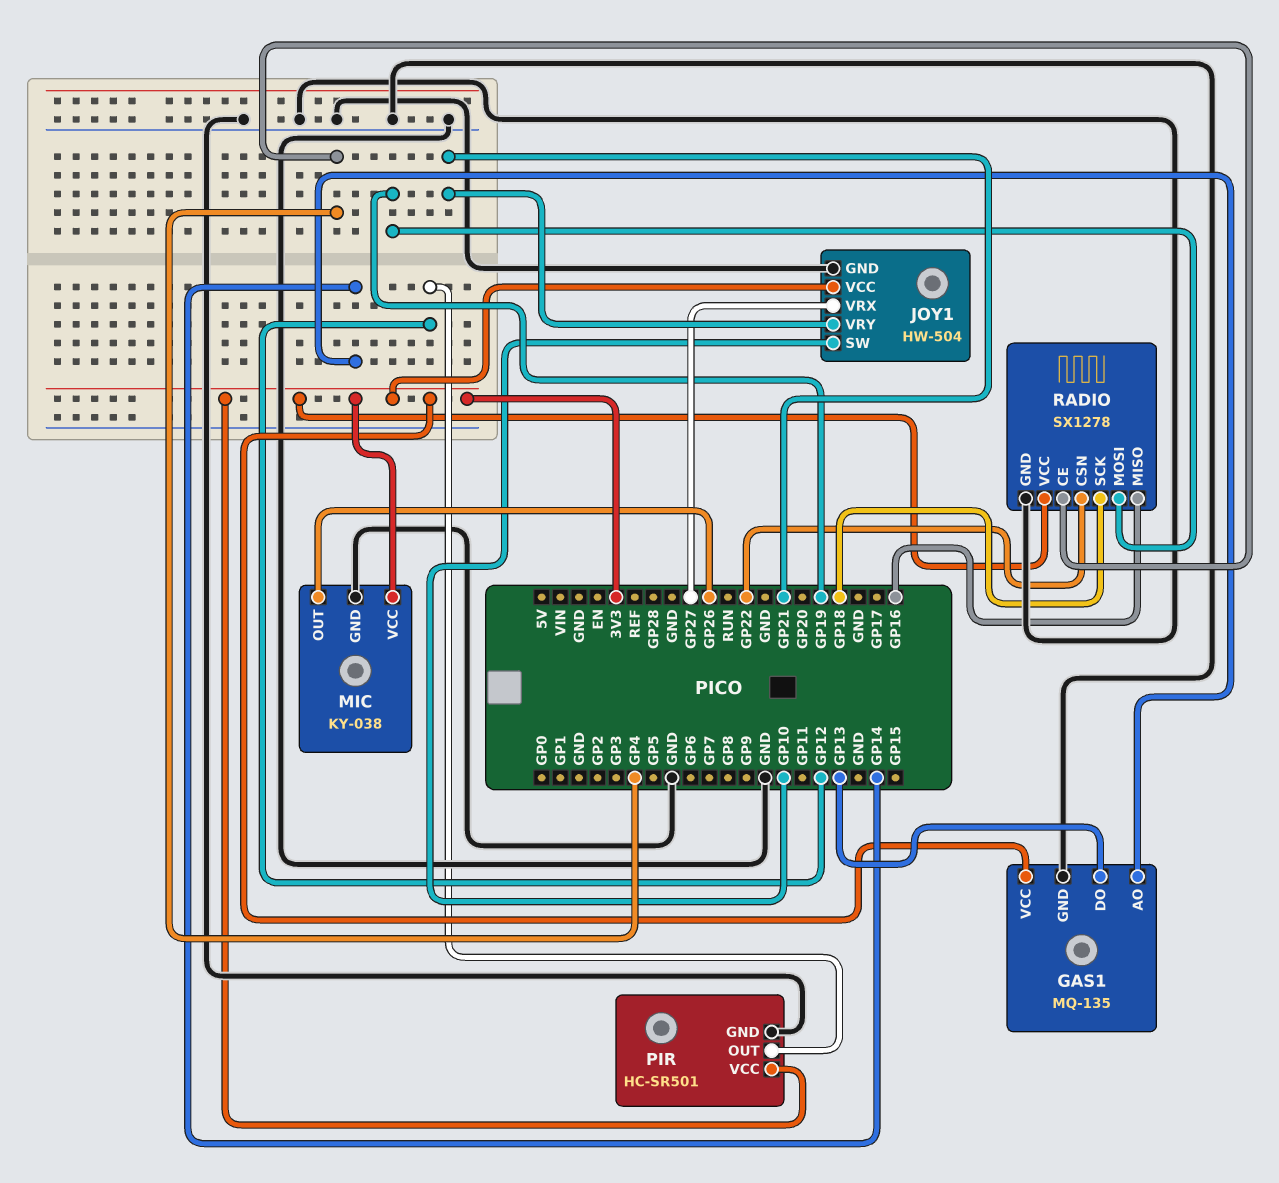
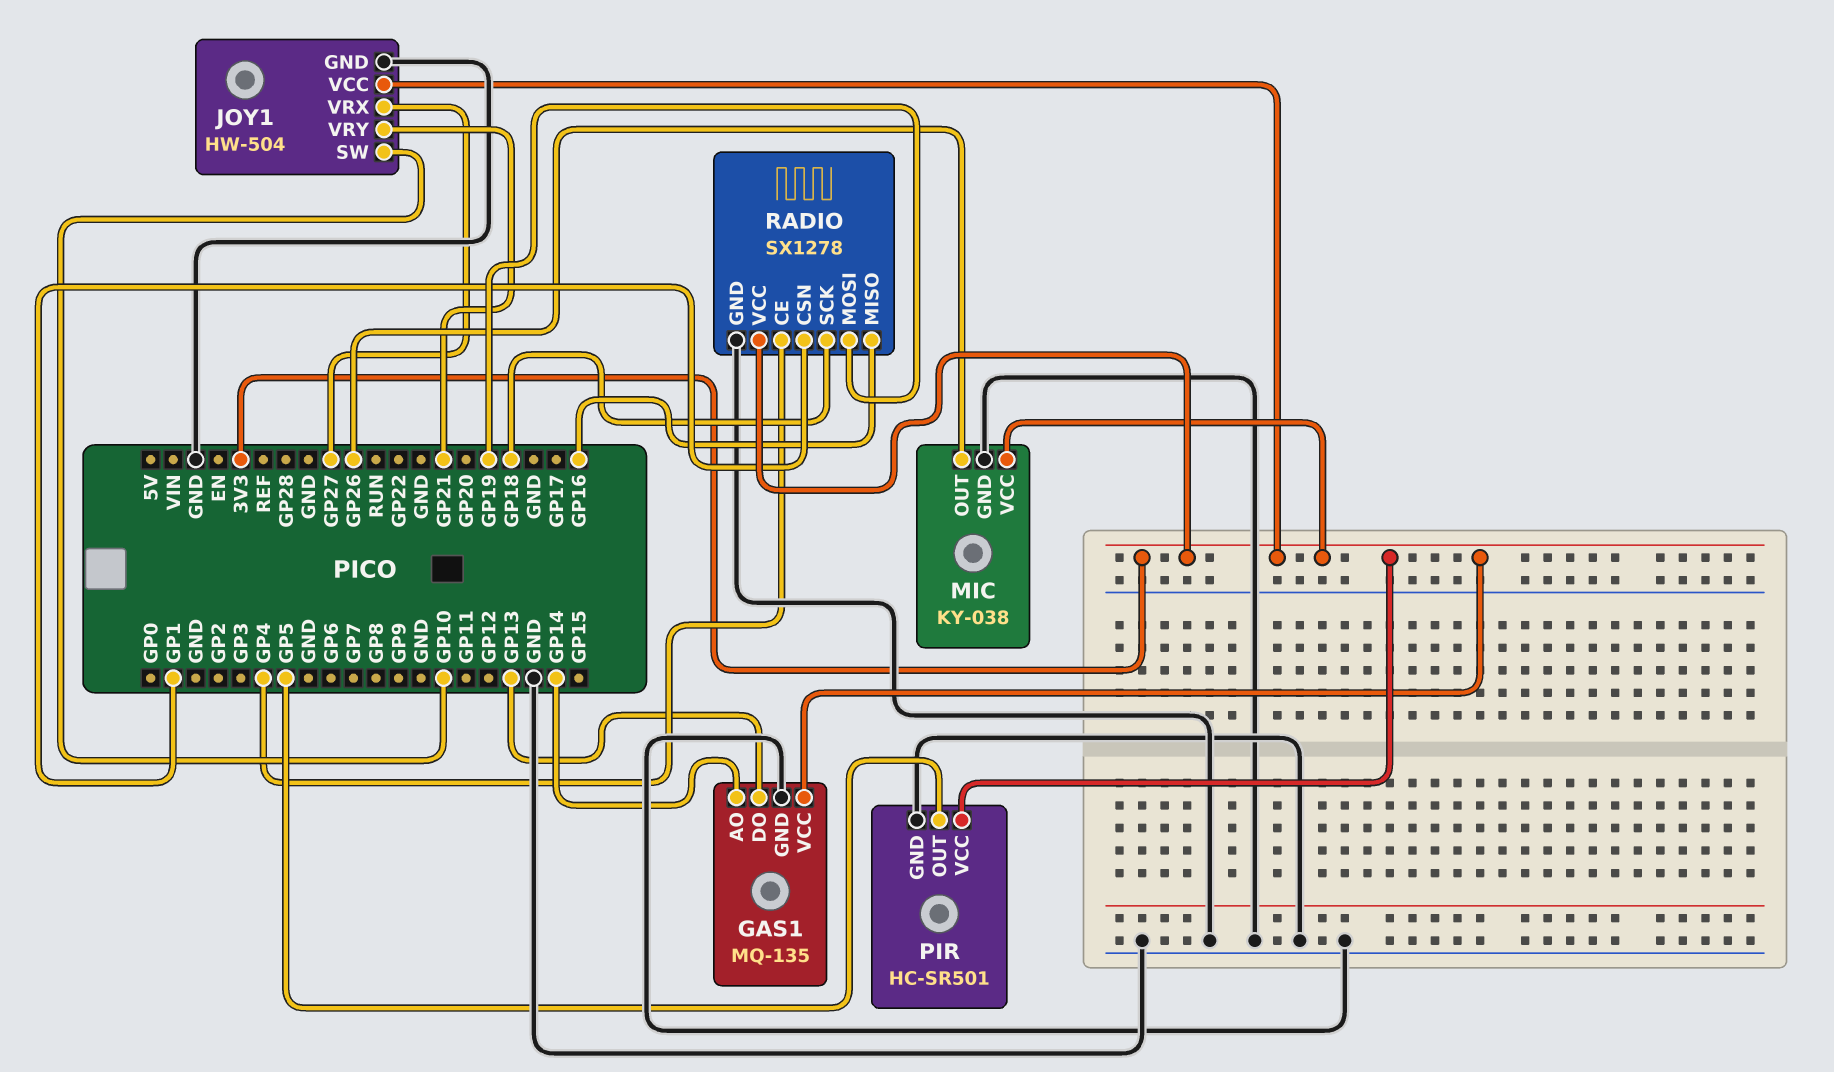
PIR pin OUT: GP12 -> GP5
RADIO pin CSN: GP22 -> GP1

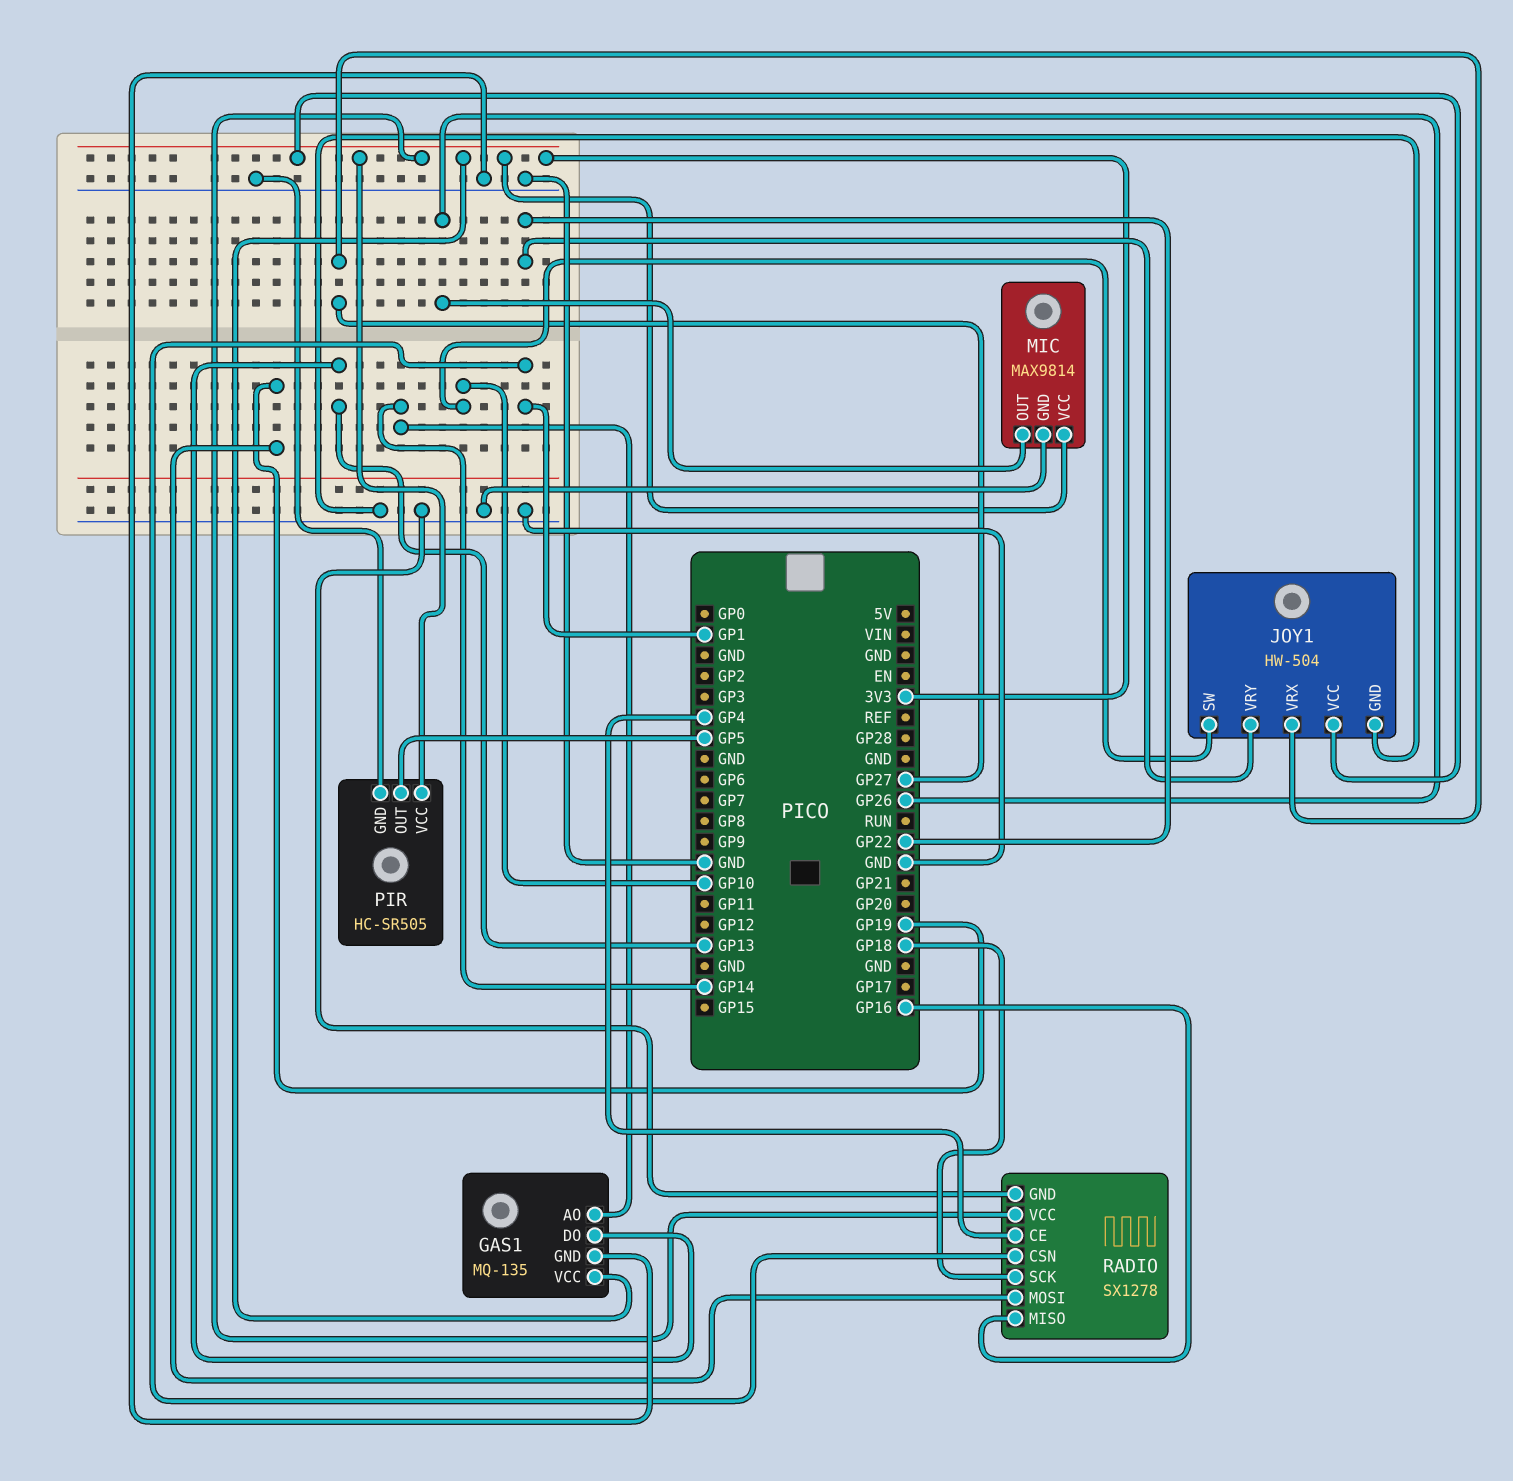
JOY1 pin VRY: GP21 -> GP22
MIC: KY-038 -> MAX9814
PIR: HC-SR501 -> HC-SR505

